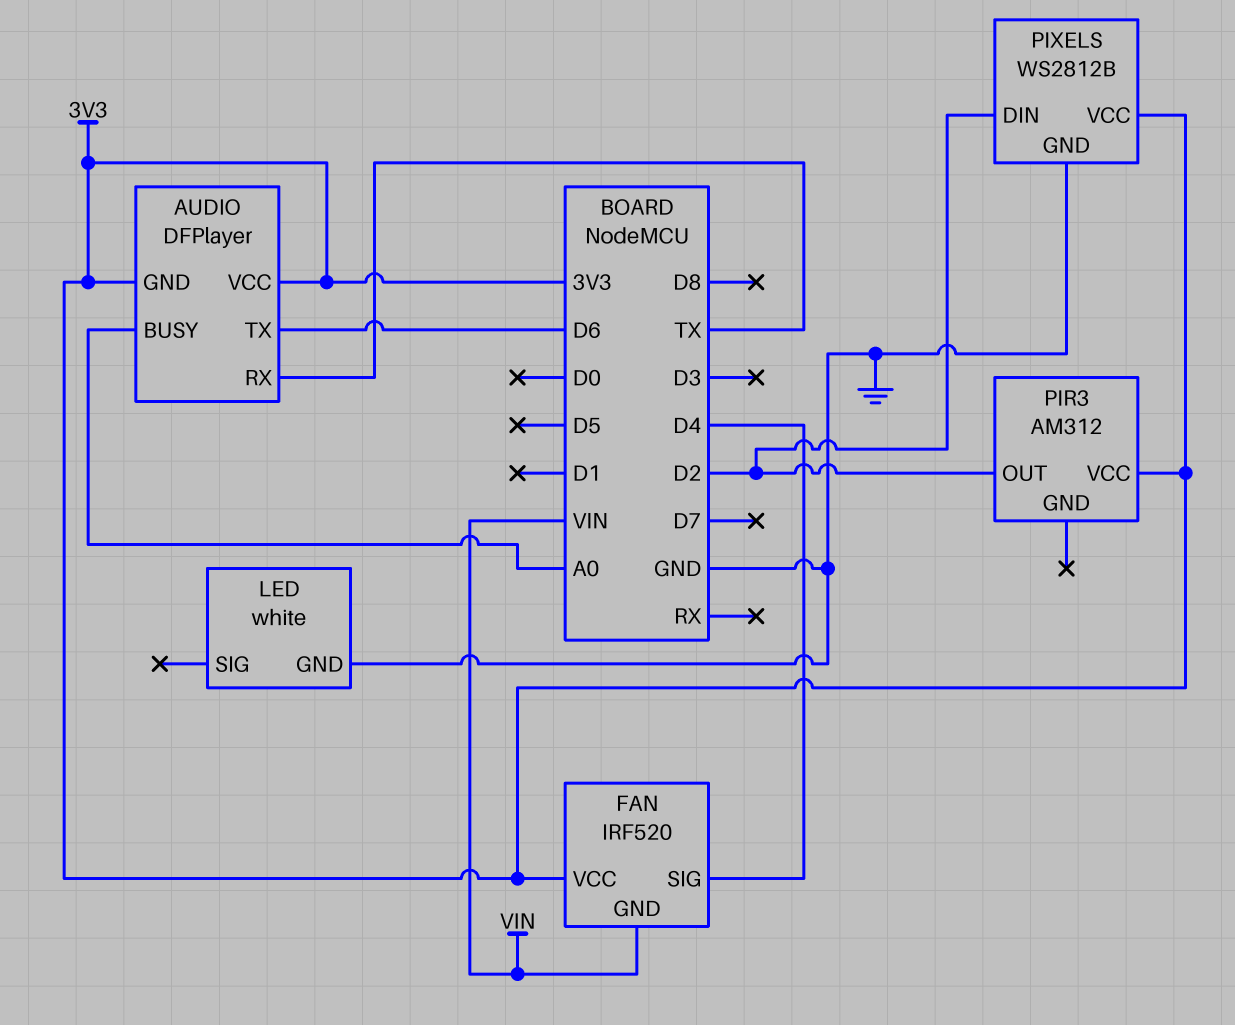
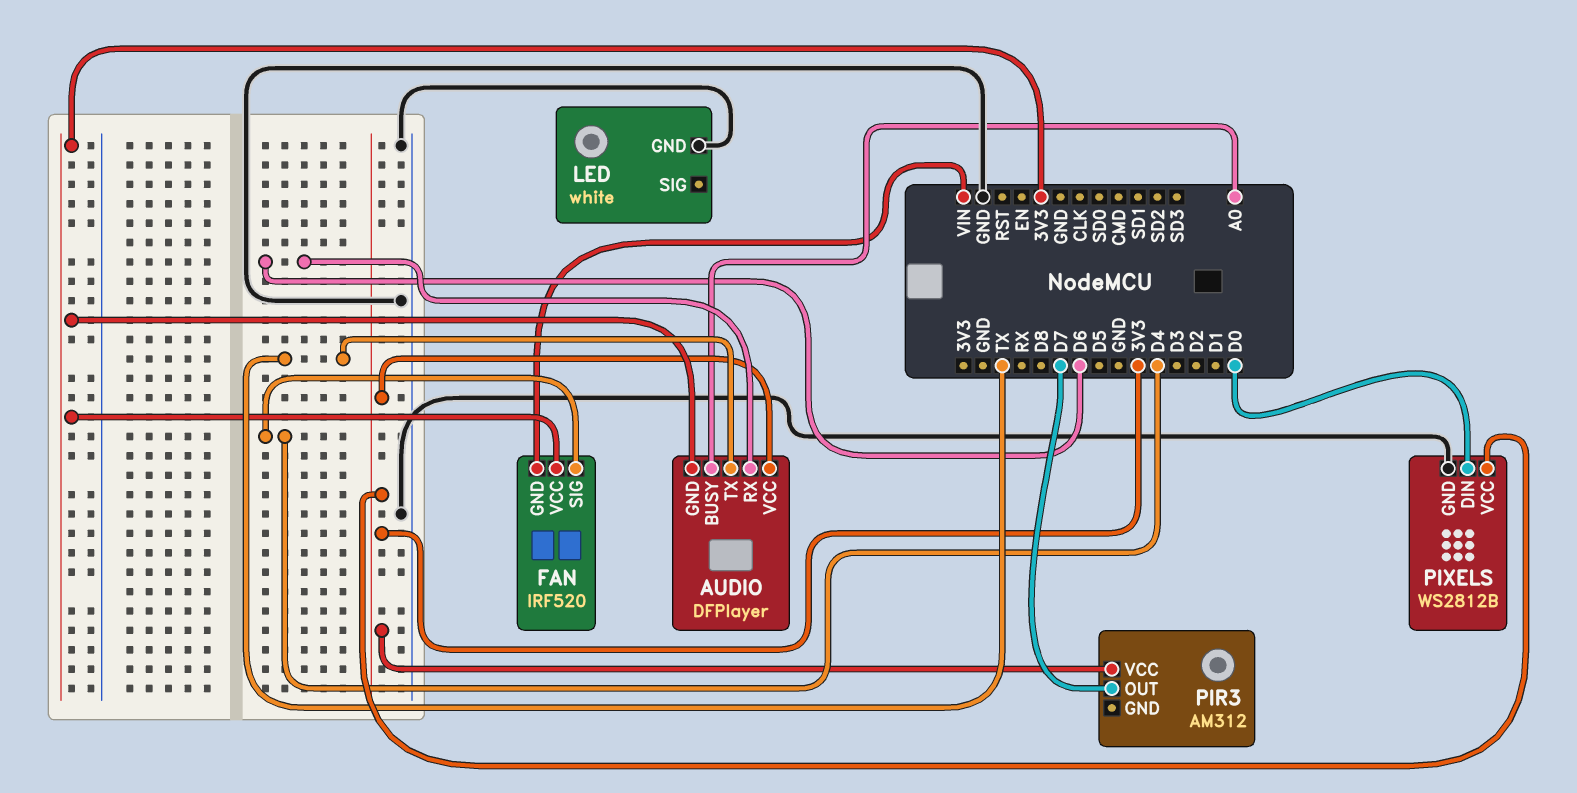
AUDIO pin RX: TX -> D6
AUDIO pin TX: D6 -> TX
PIR3 pin OUT: D2 -> D7
PIXELS pin DIN: D2 -> D0

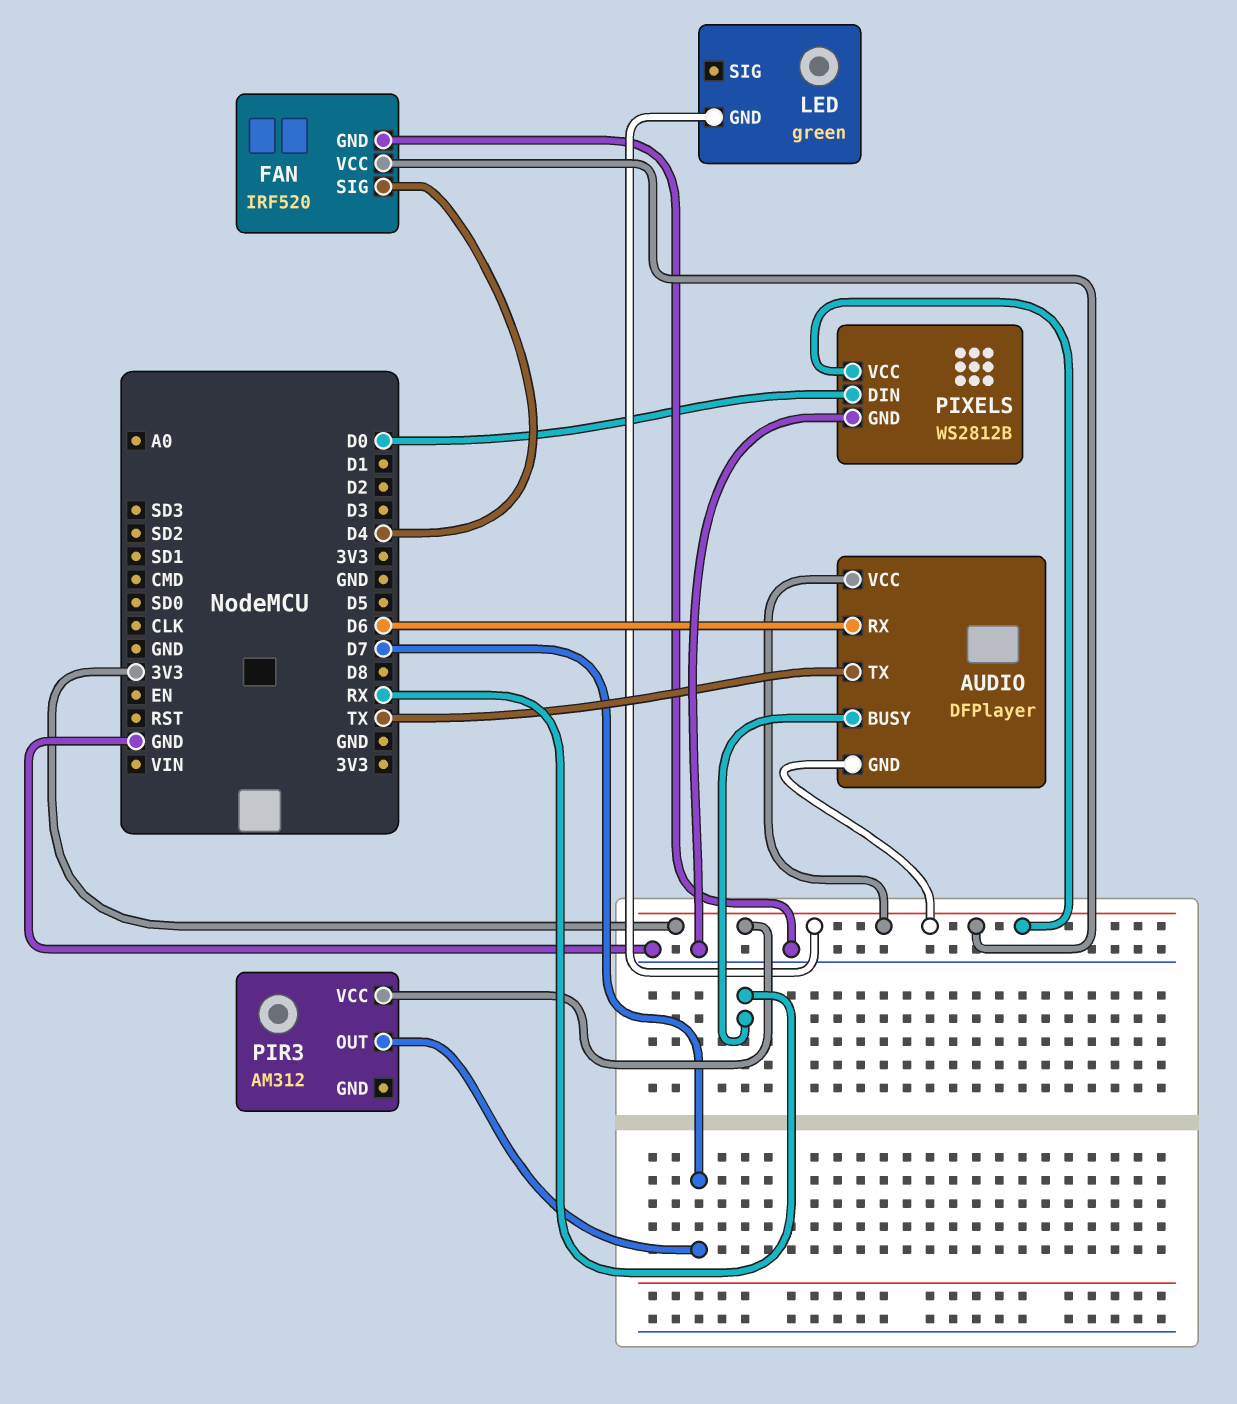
AUDIO pin BUSY: A0 -> RX
FAN pin GND: VIN -> GND
LED: white -> green
LED pin GND: GND -> 3V3

